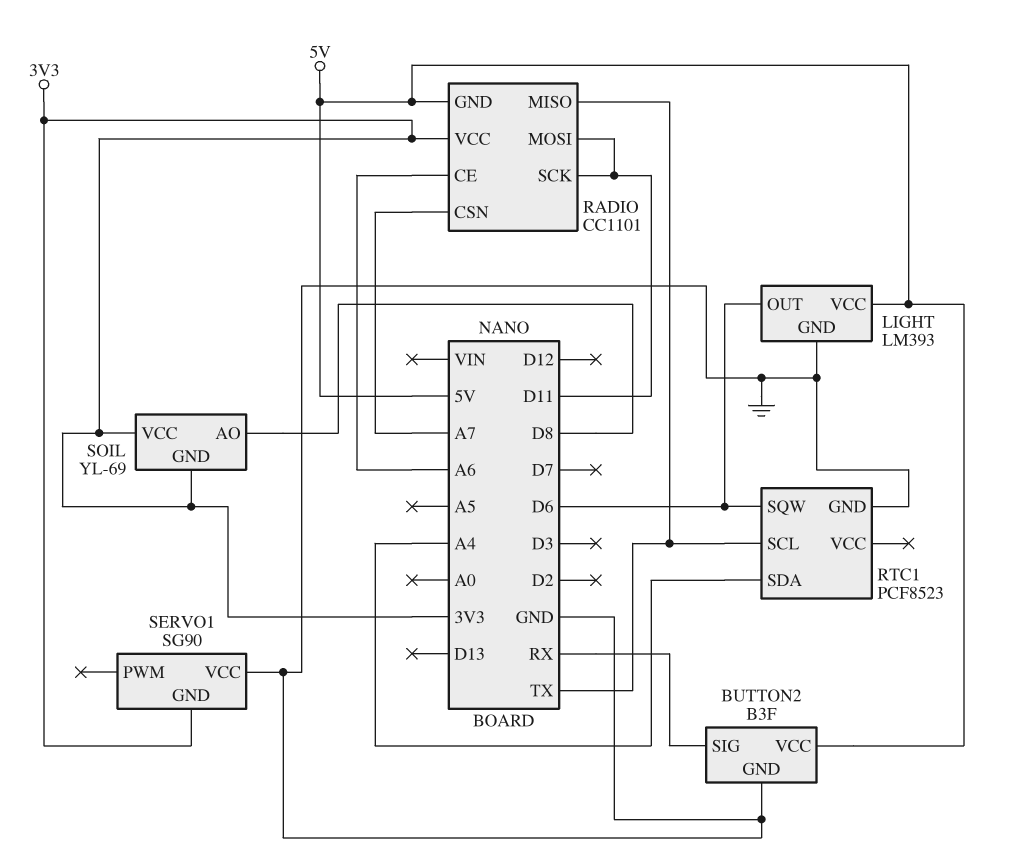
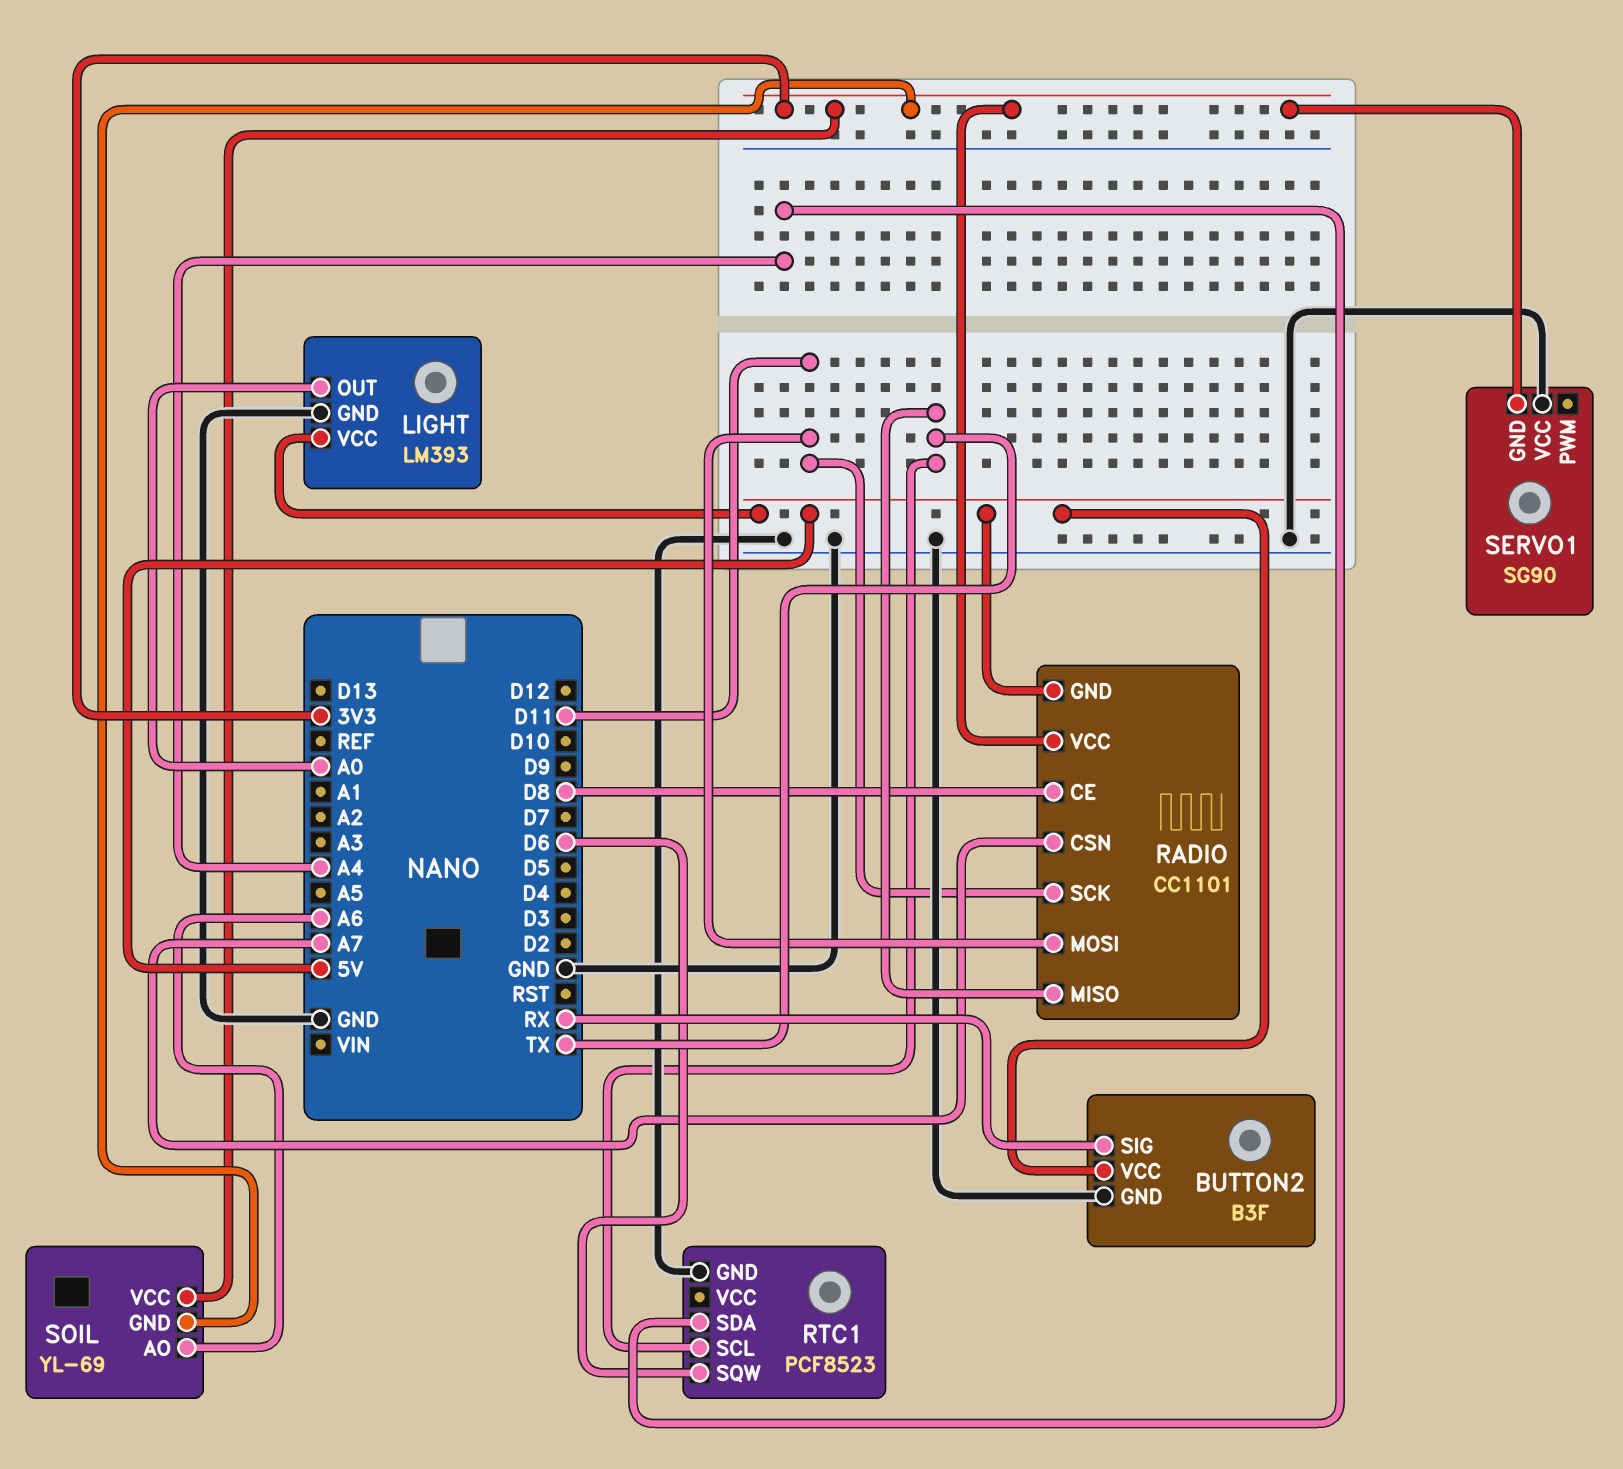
LIGHT pin OUT: D6 -> A0
RADIO pin CE: A6 -> D8
SOIL pin AO: D8 -> A6

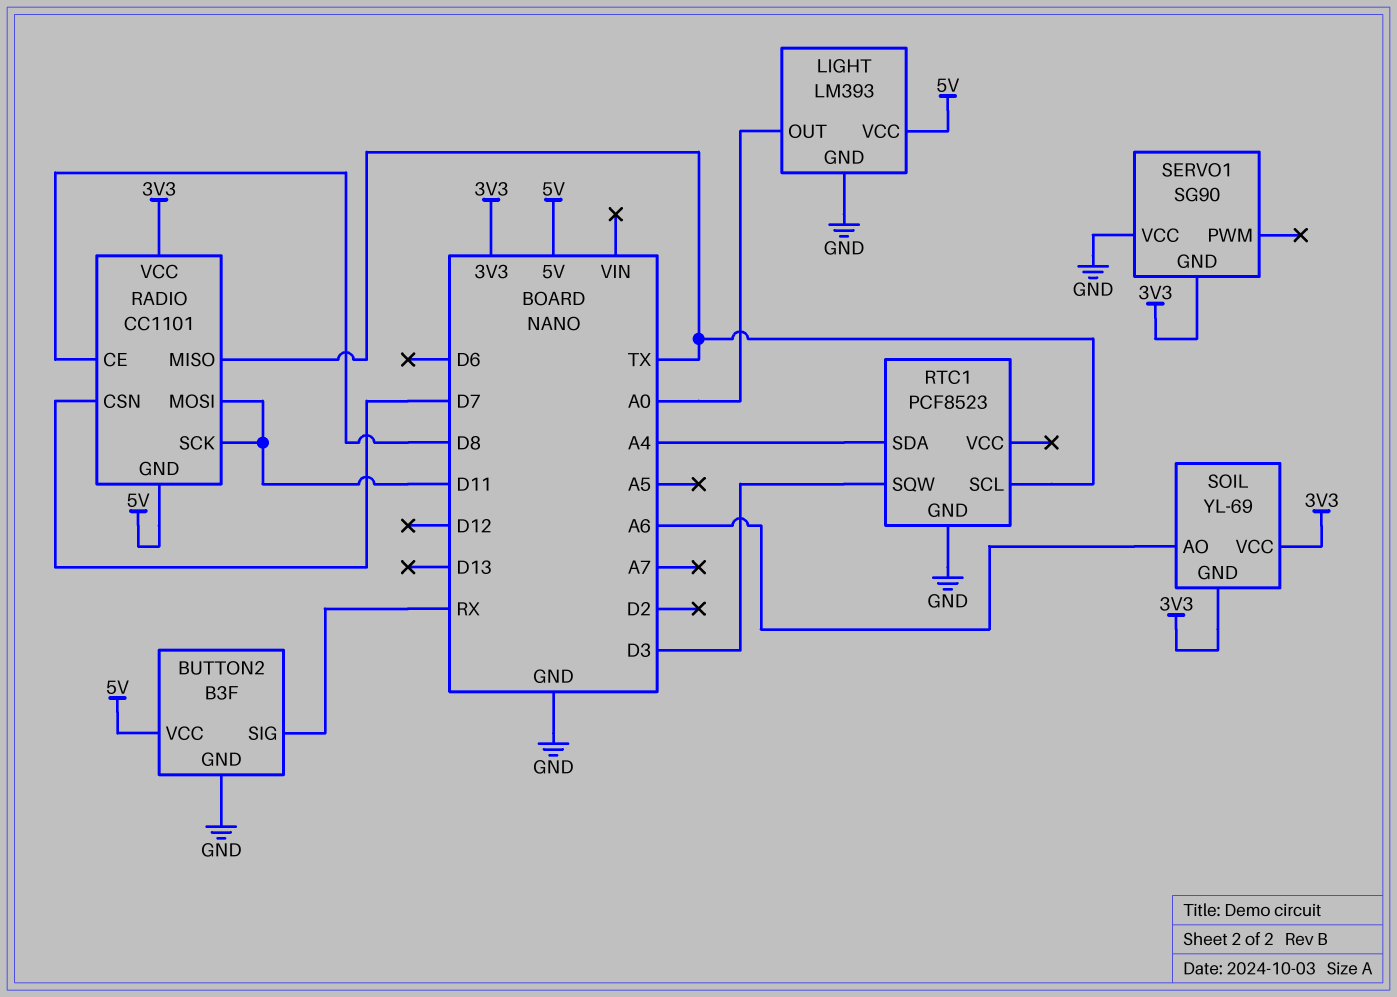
RADIO pin CSN: A7 -> D7
RTC1 pin SQW: D6 -> D3

